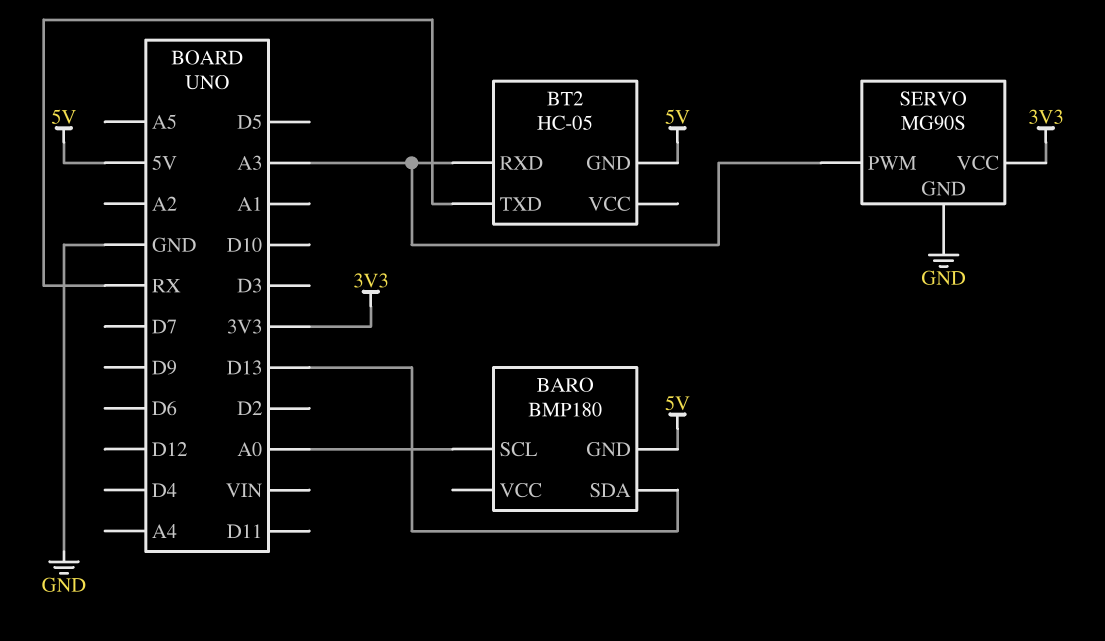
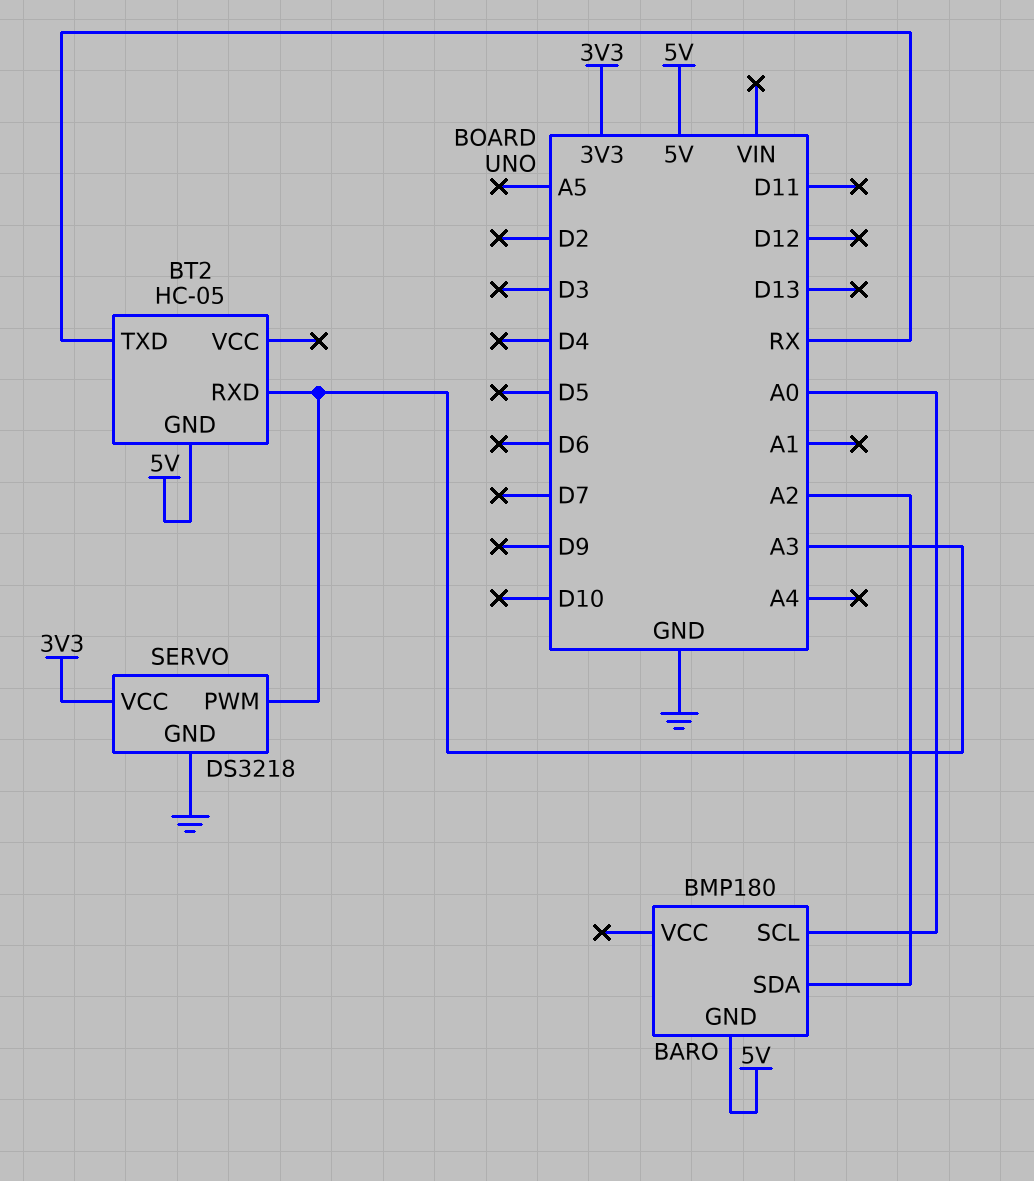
BARO pin SDA: D13 -> A2
SERVO: MG90S -> DS3218

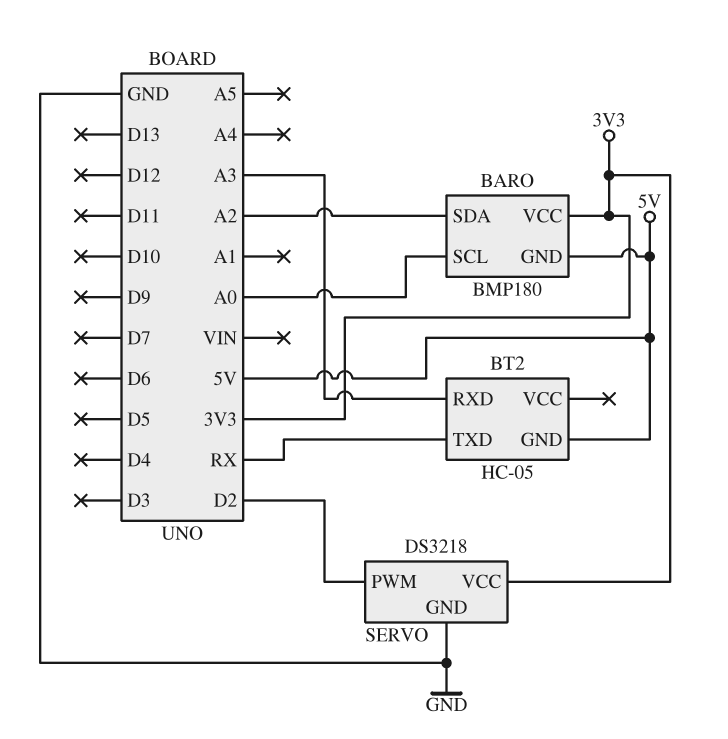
BARO pin VCC: none -> 3V3
SERVO pin PWM: A3 -> D2

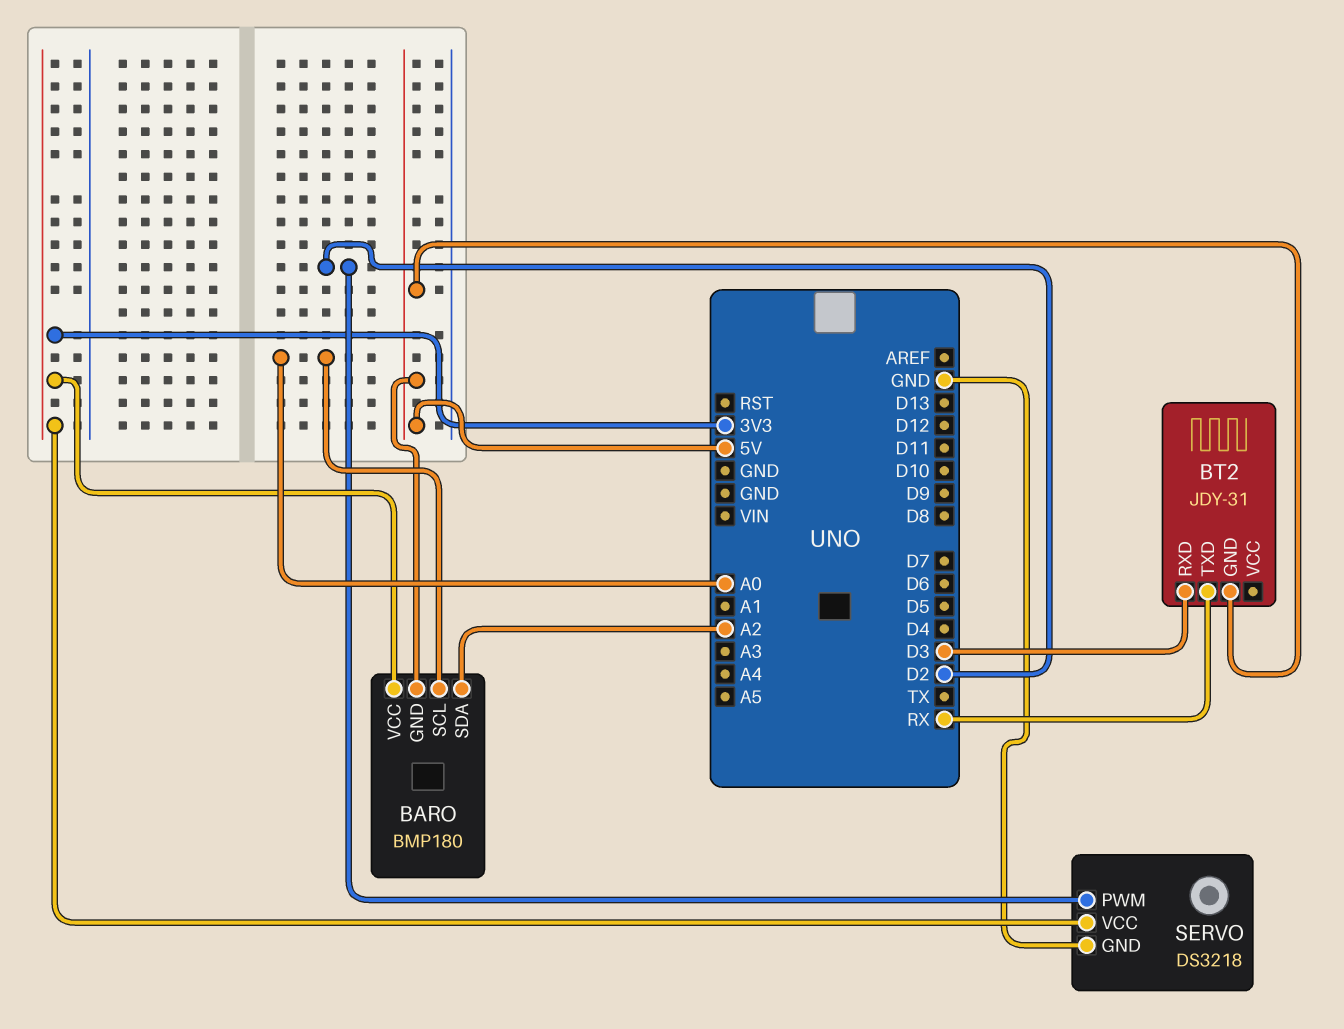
BT2: HC-05 -> JDY-31
BT2 pin RXD: A3 -> D3

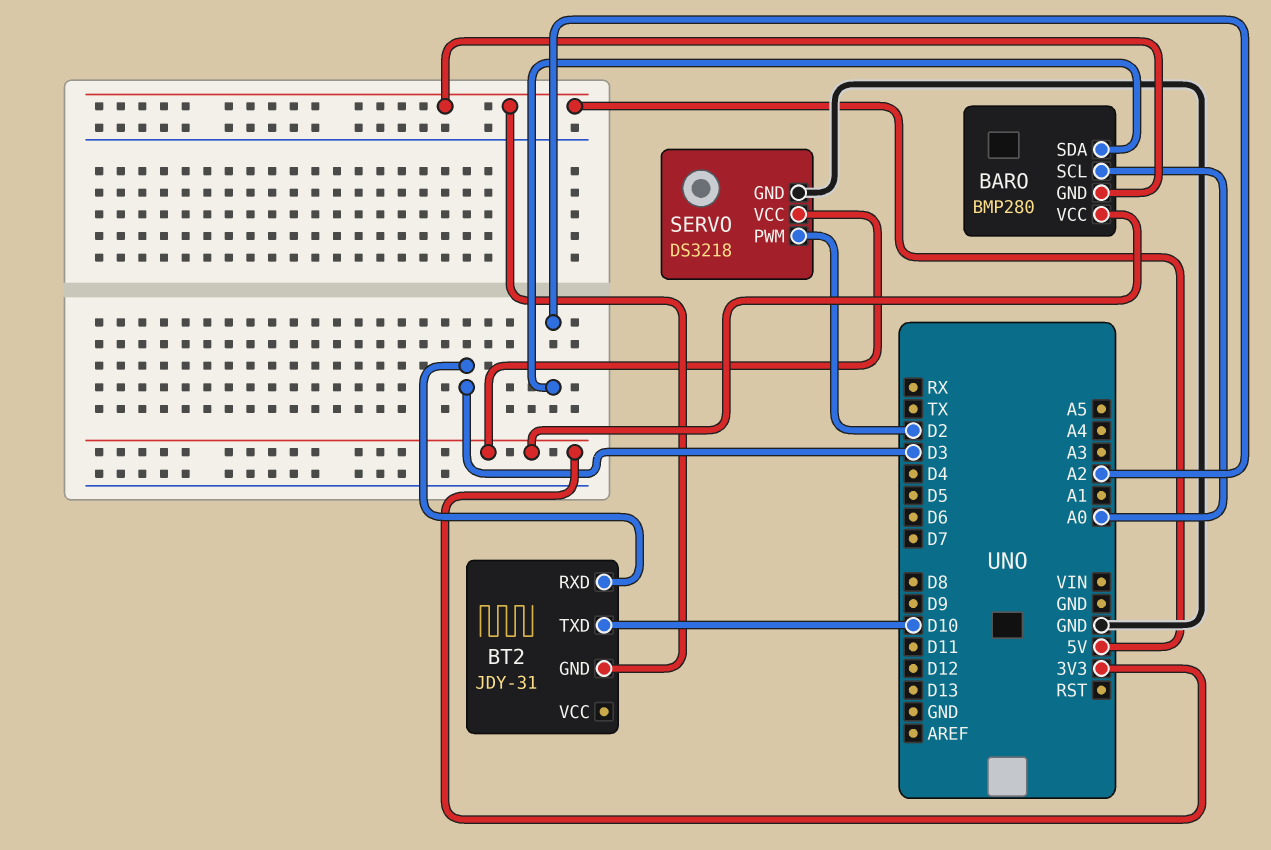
BARO: BMP180 -> BMP280
BT2 pin TXD: RX -> D10

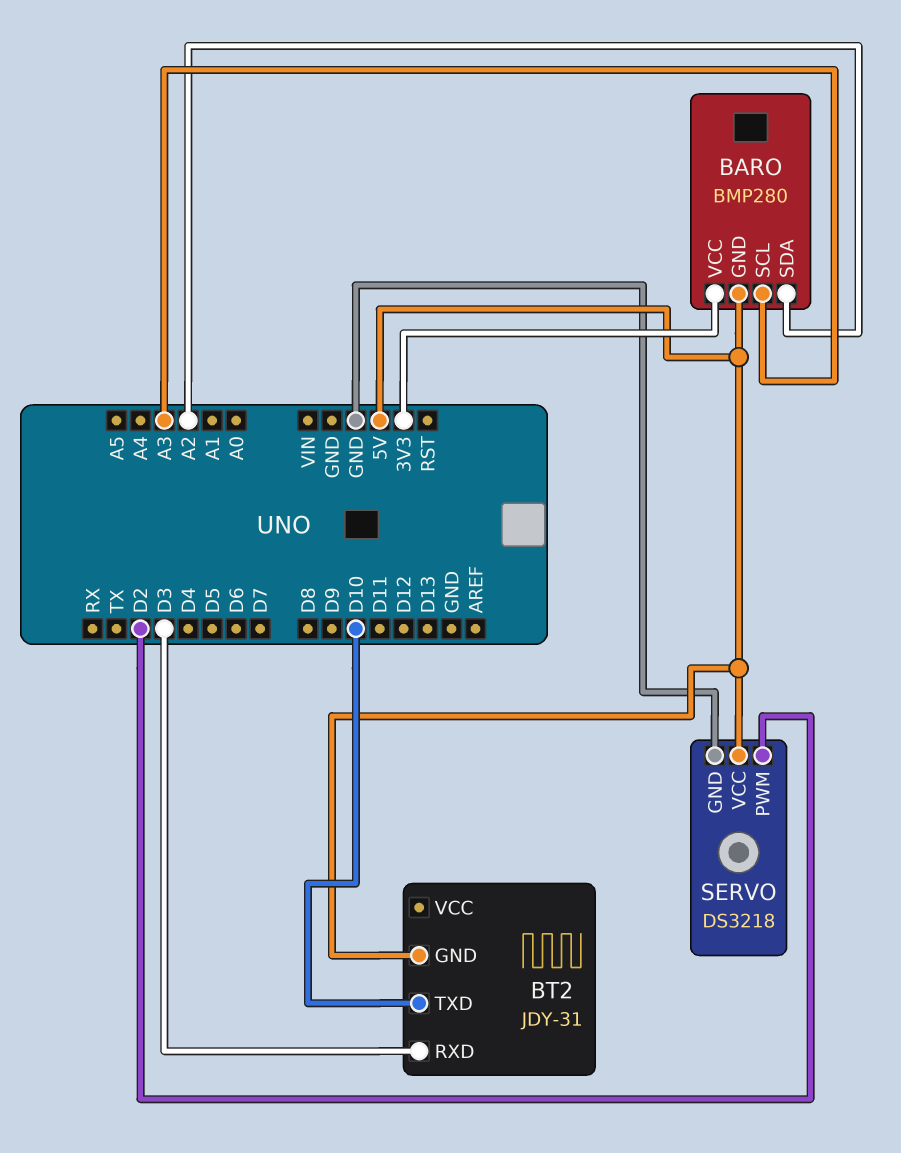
BARO pin SCL: A0 -> A3
SERVO pin VCC: 3V3 -> 5V

